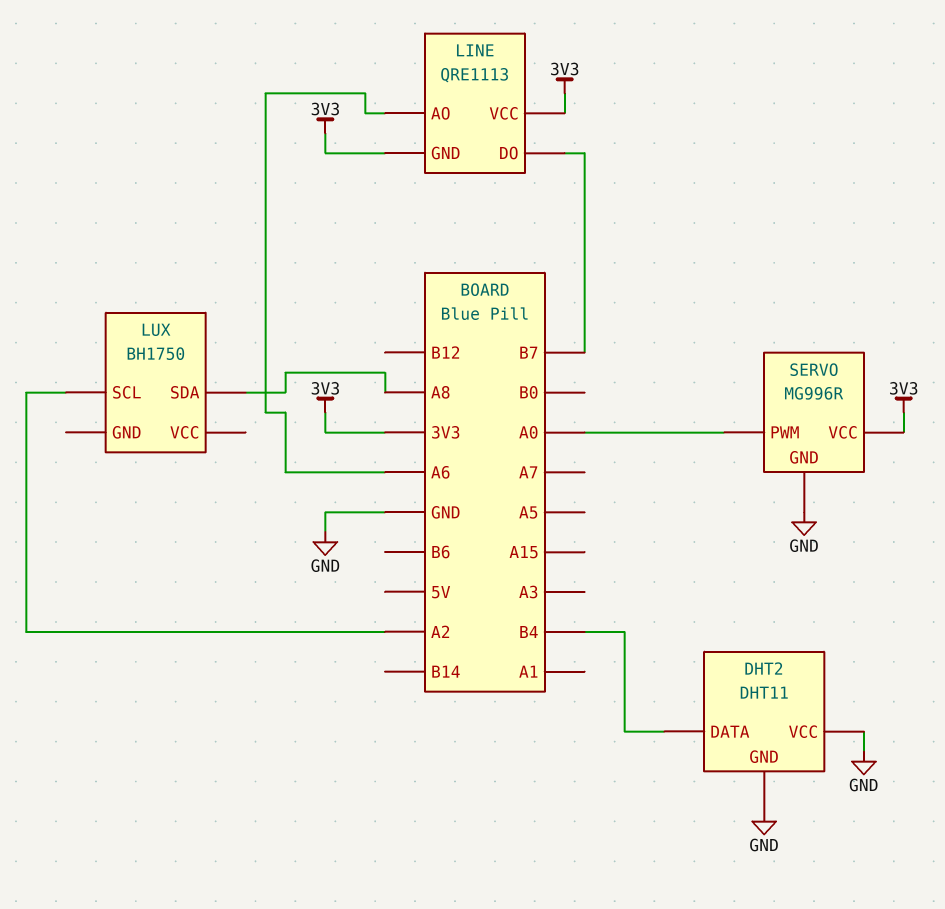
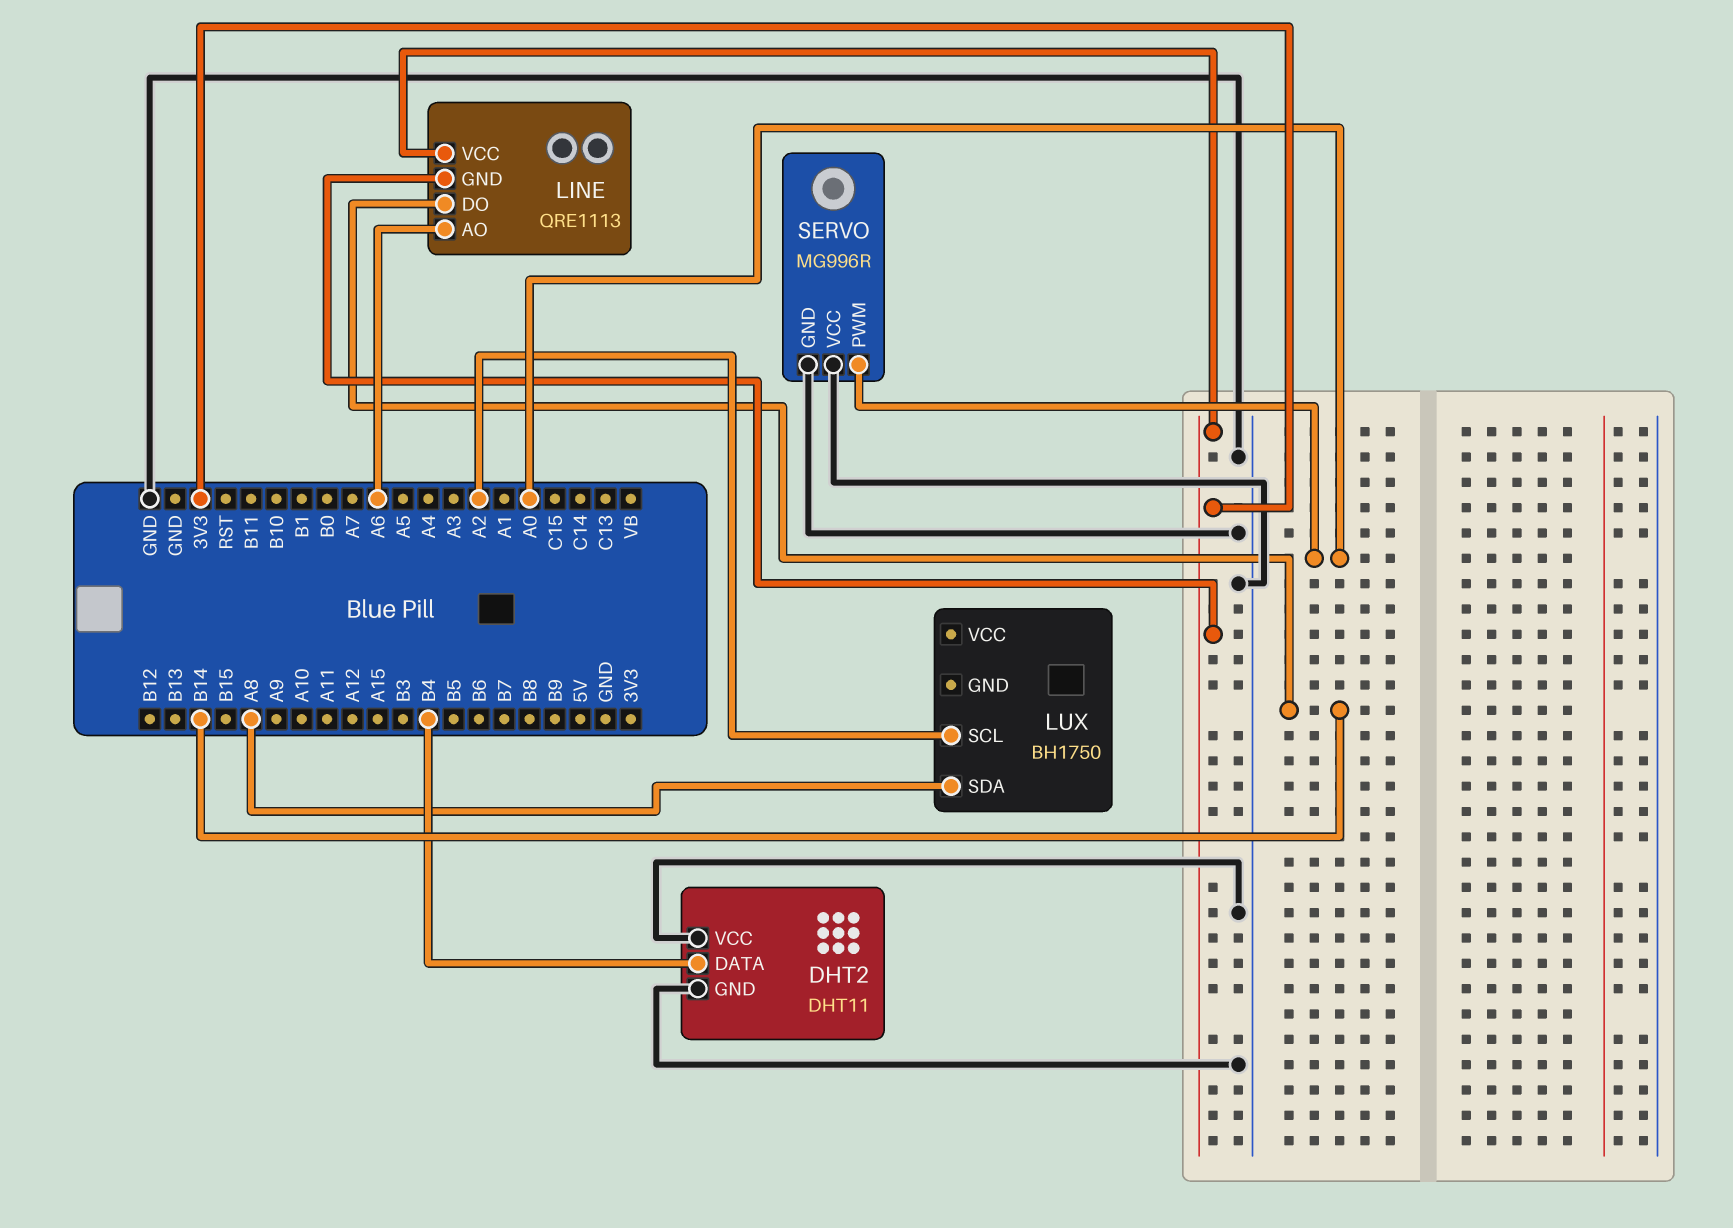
LINE pin DO: B7 -> B14
SERVO pin VCC: 3V3 -> GND

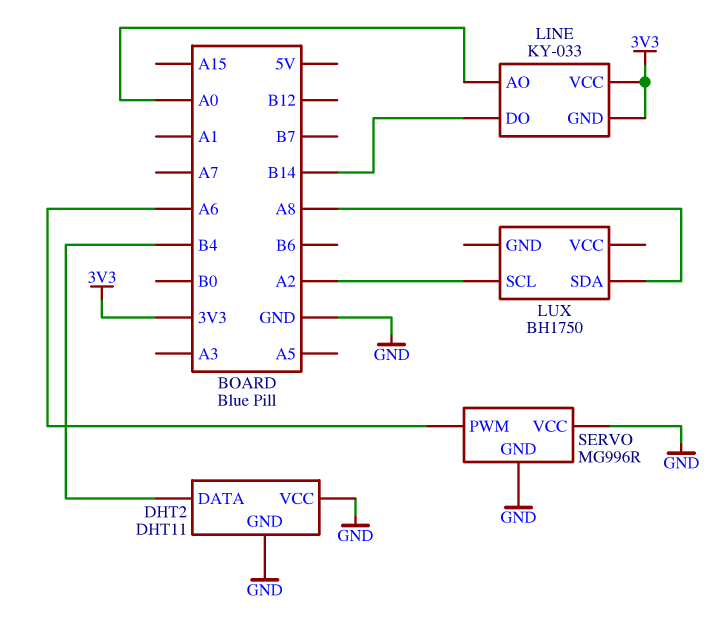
LINE: QRE1113 -> KY-033
LINE pin AO: A6 -> A0
SERVO pin PWM: A0 -> A6

